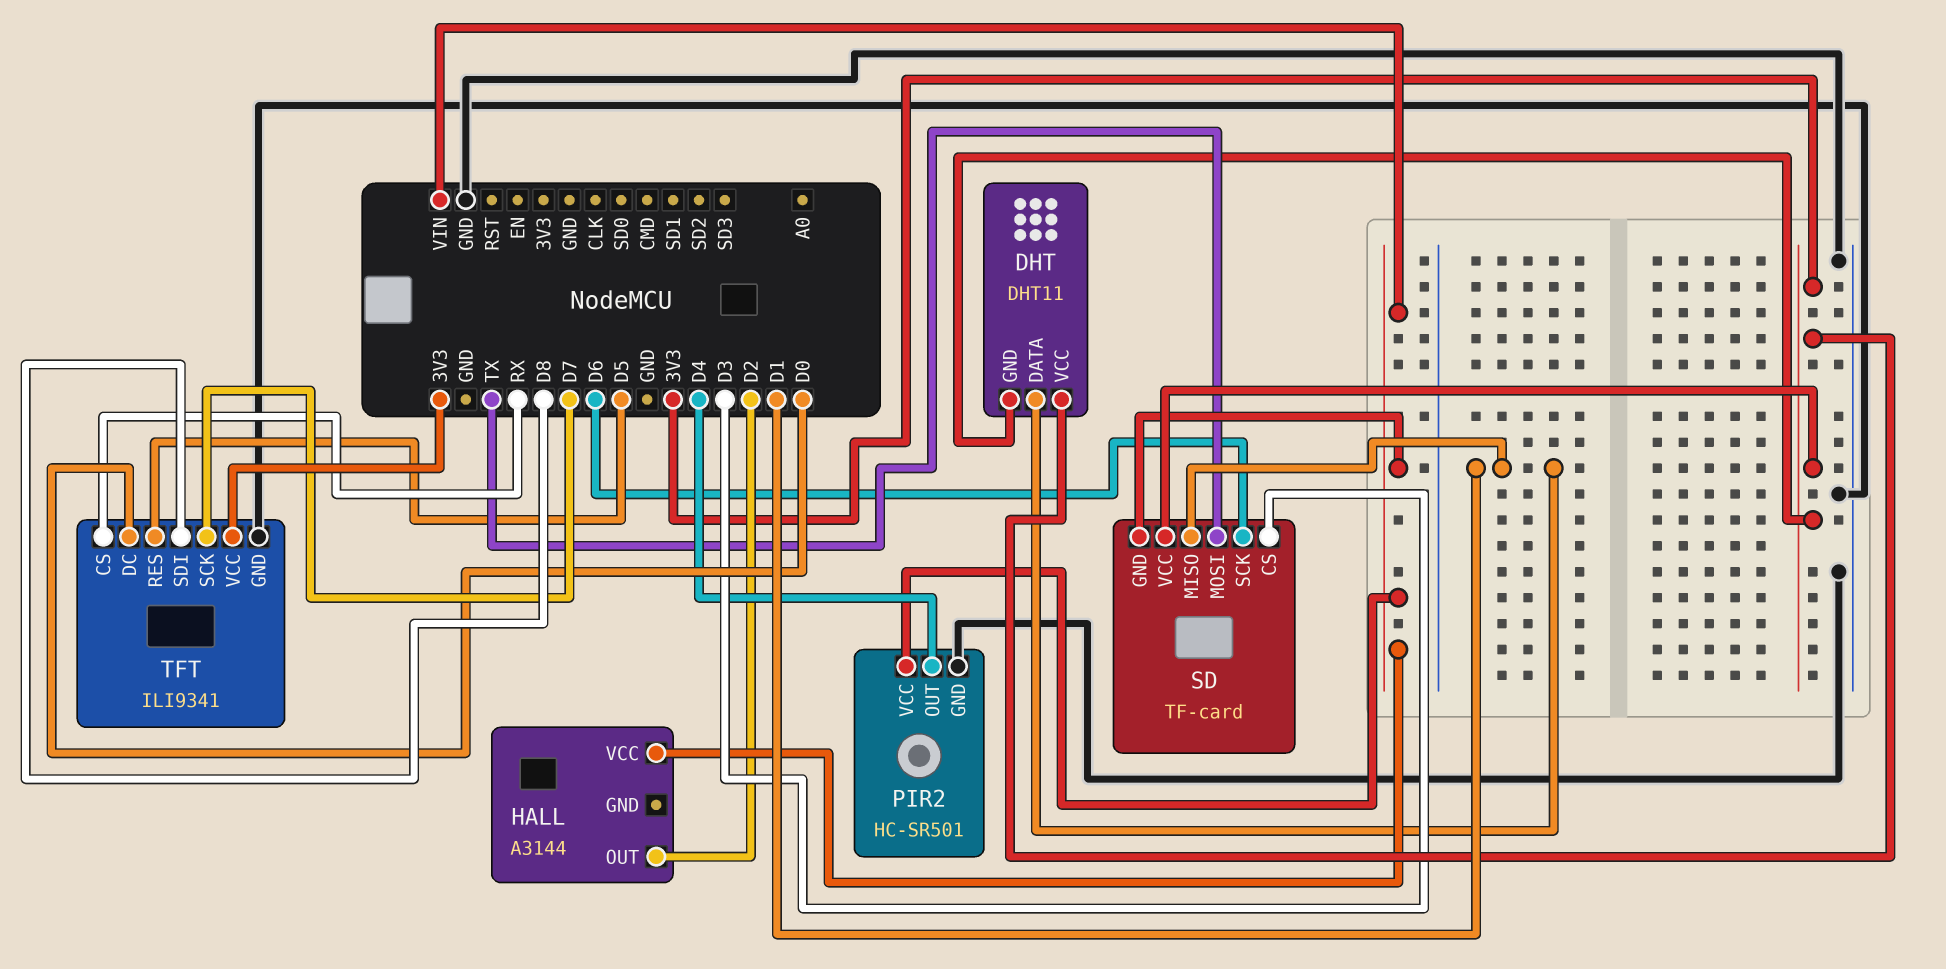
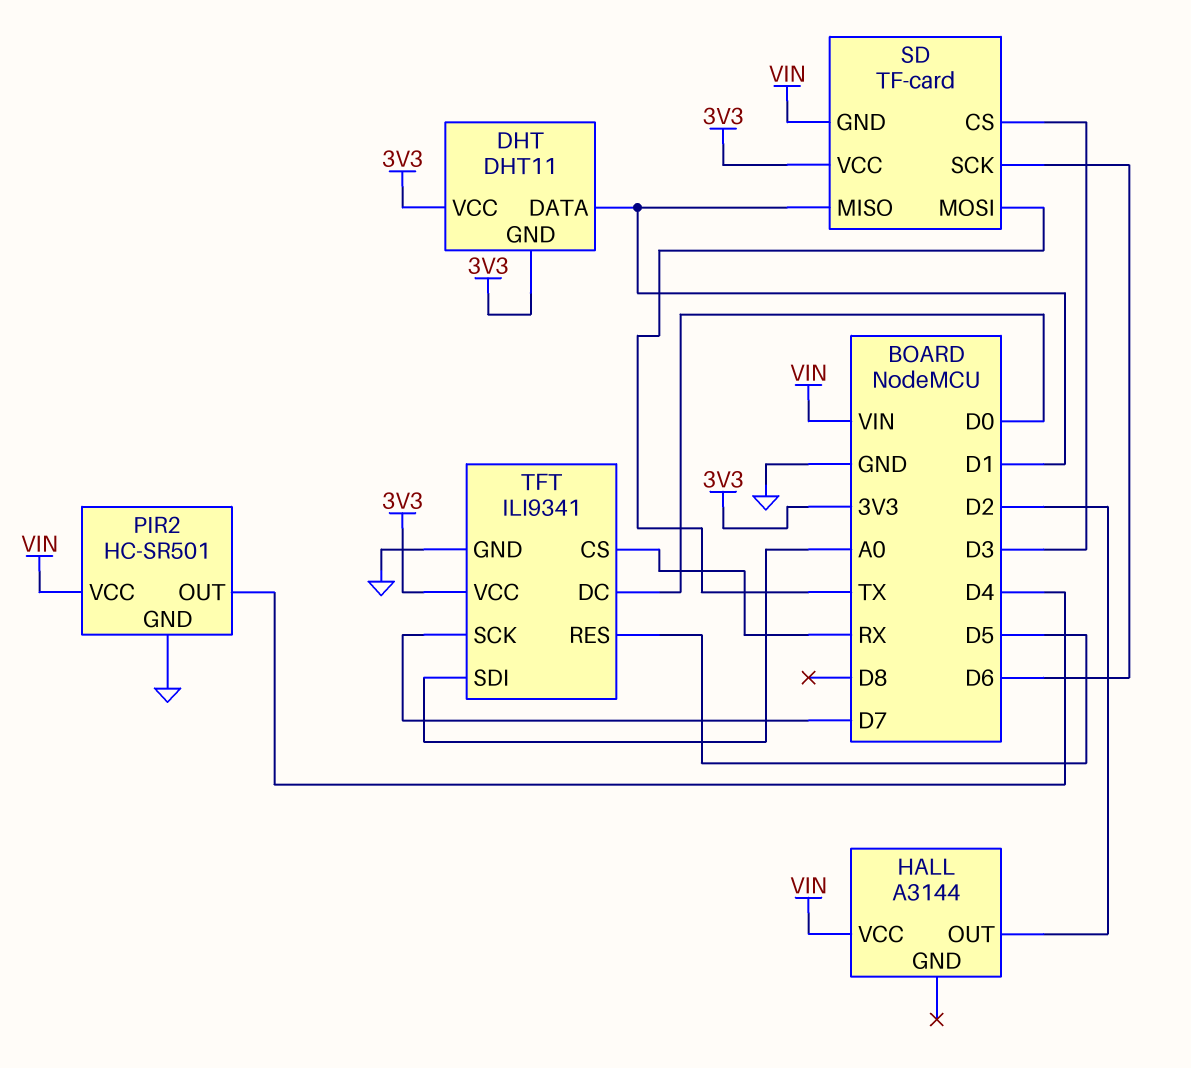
TFT pin SDI: D8 -> A0

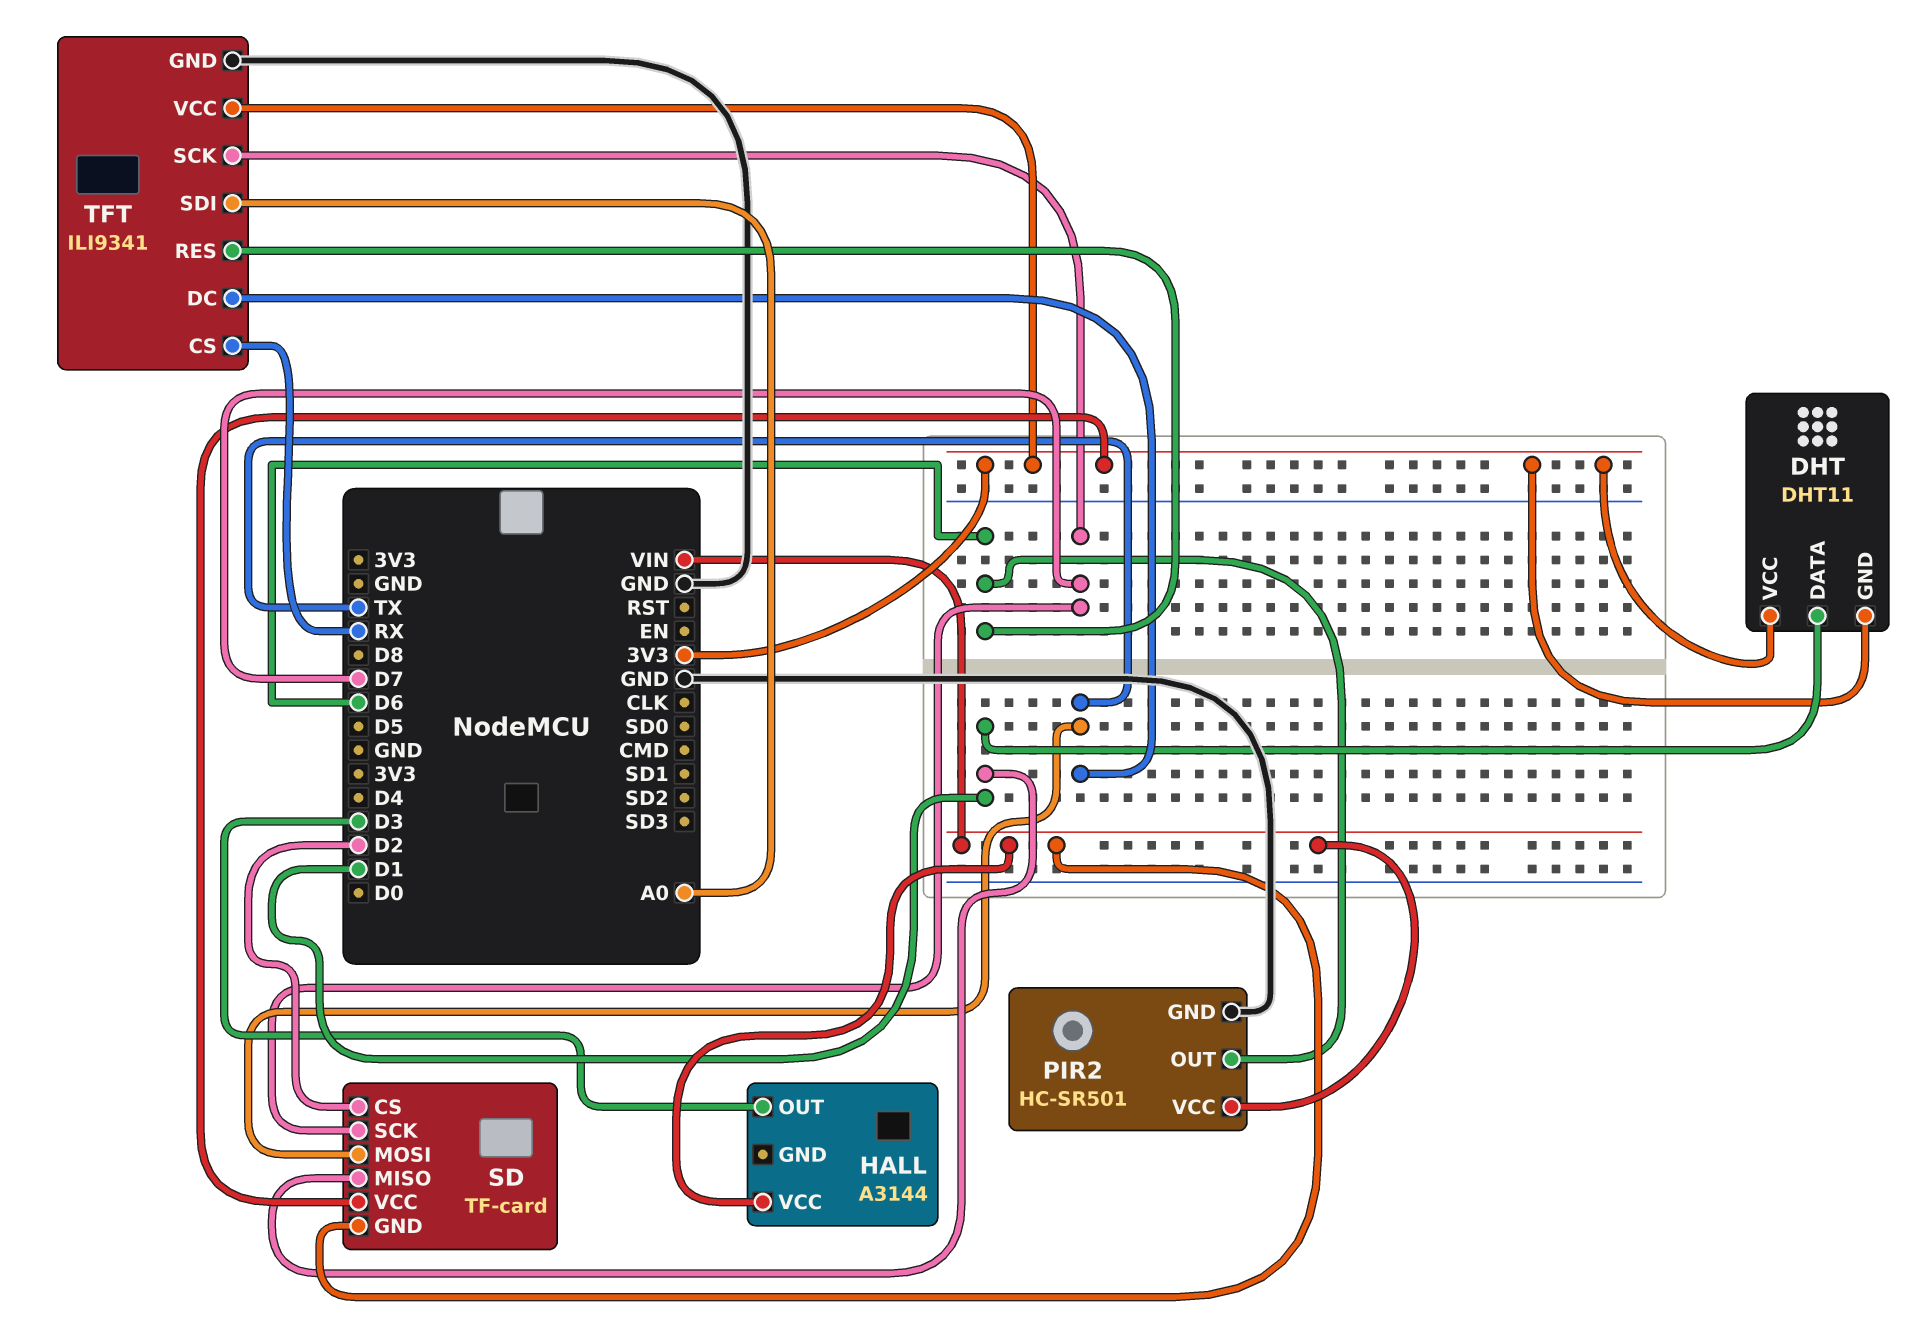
HALL pin OUT: D2 -> D3
PIR2 pin OUT: D4 -> D6
SD pin CS: D3 -> D2
SD pin SCK: D6 -> D7
TFT pin DC: D0 -> TX
TFT pin RES: D5 -> D6

